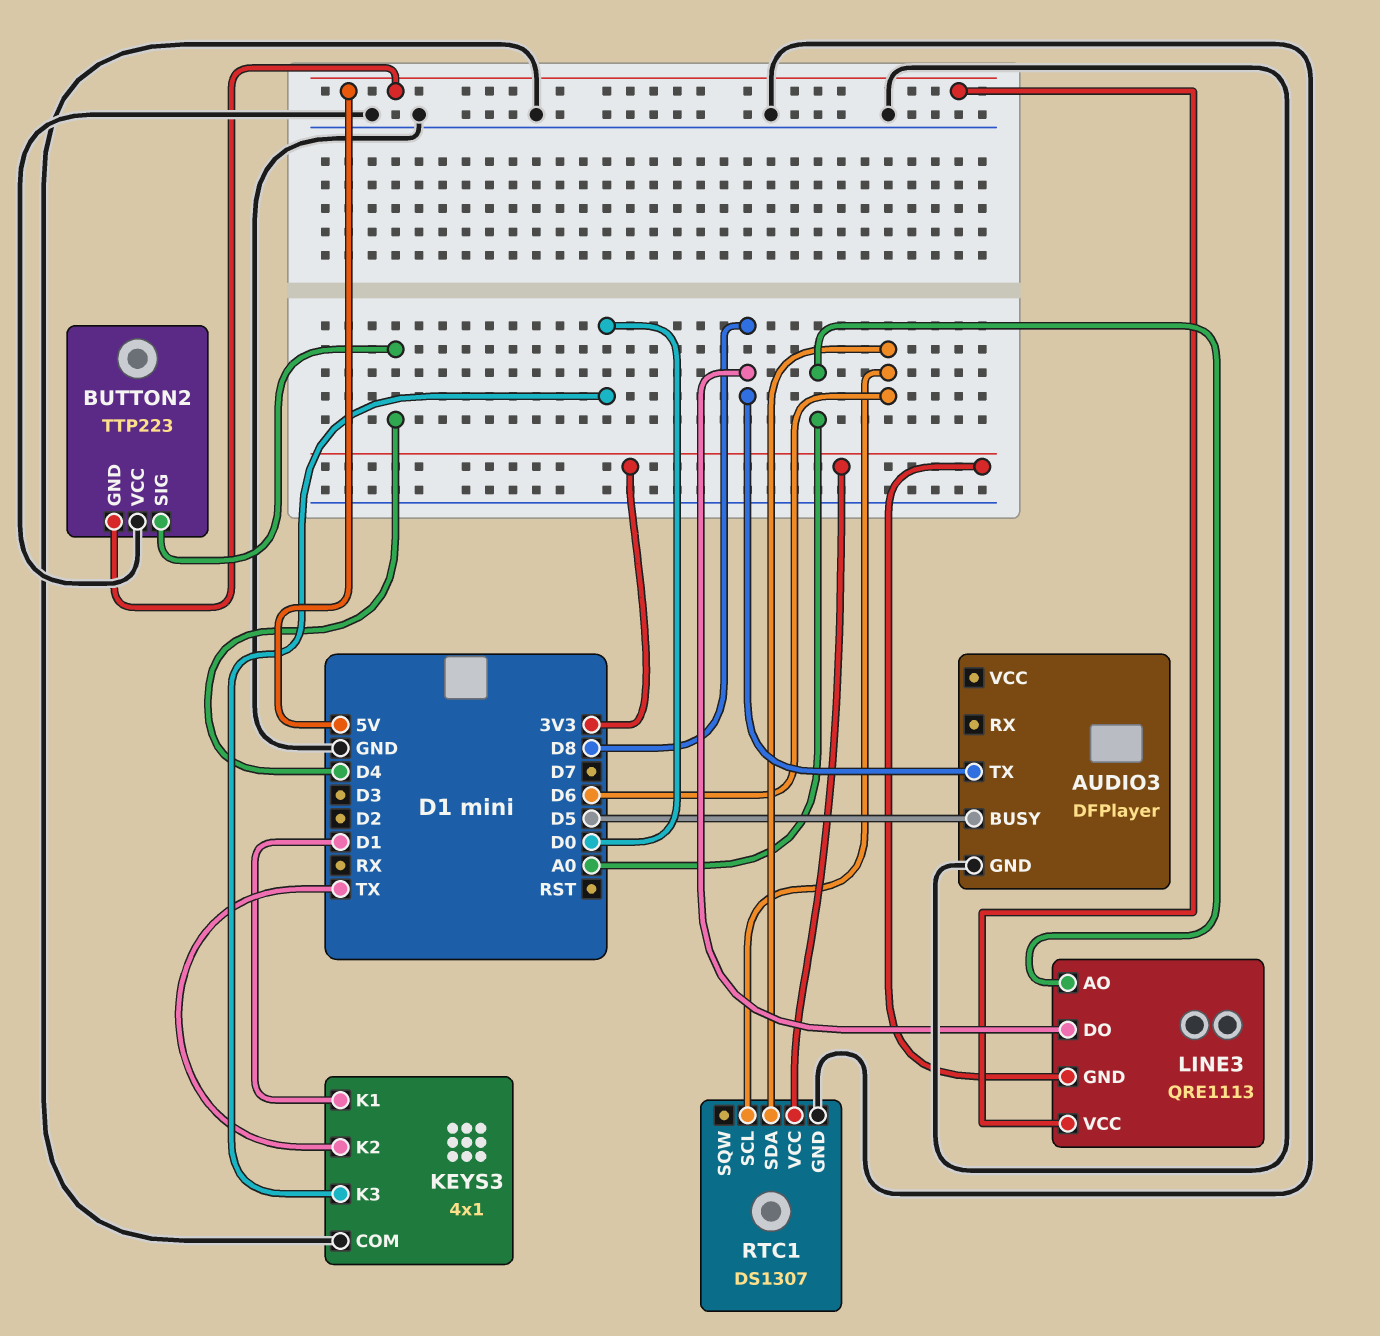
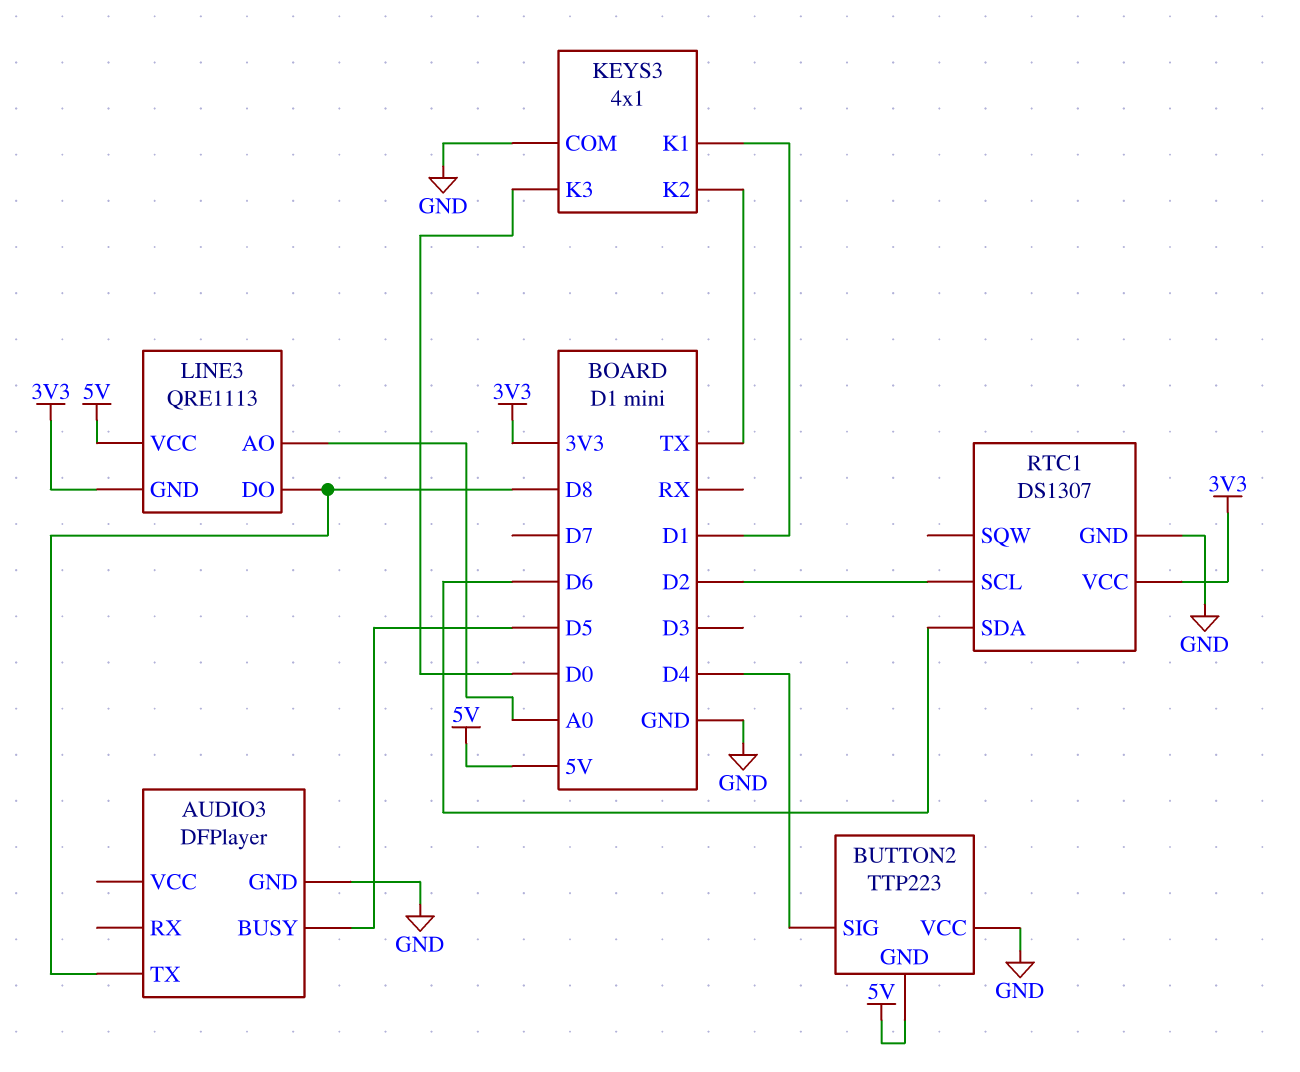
RTC1 pin SCL: D6 -> D2

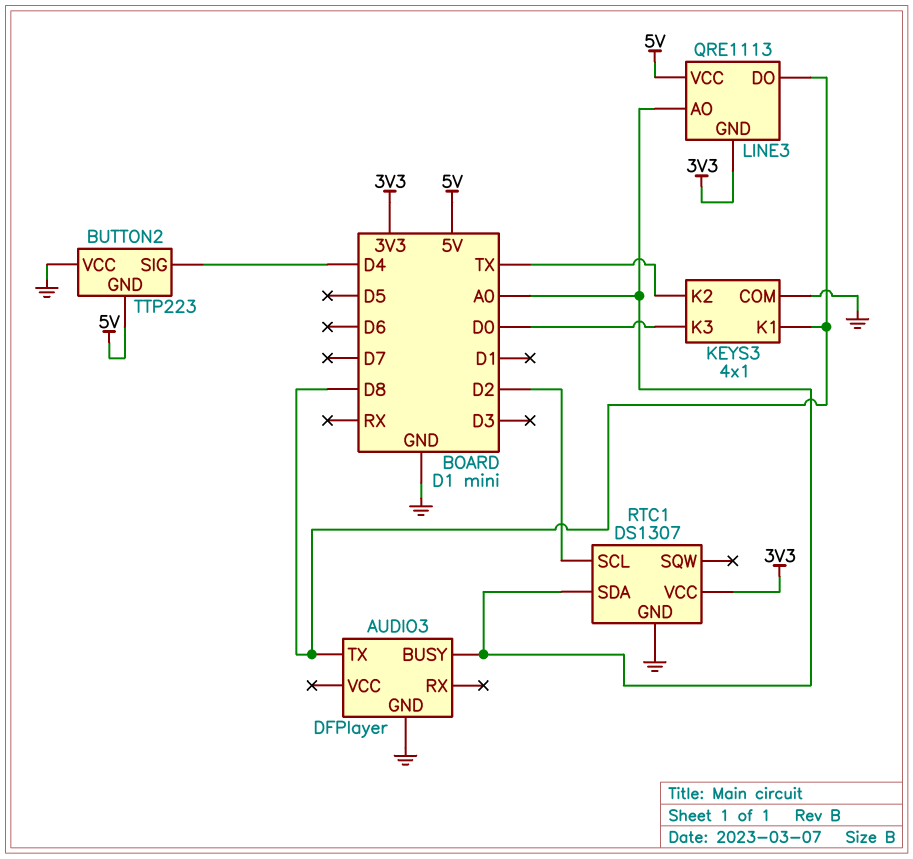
AUDIO3 pin BUSY: D5 -> A0
KEYS3 pin K1: D1 -> D8
RTC1 pin SDA: D6 -> A0

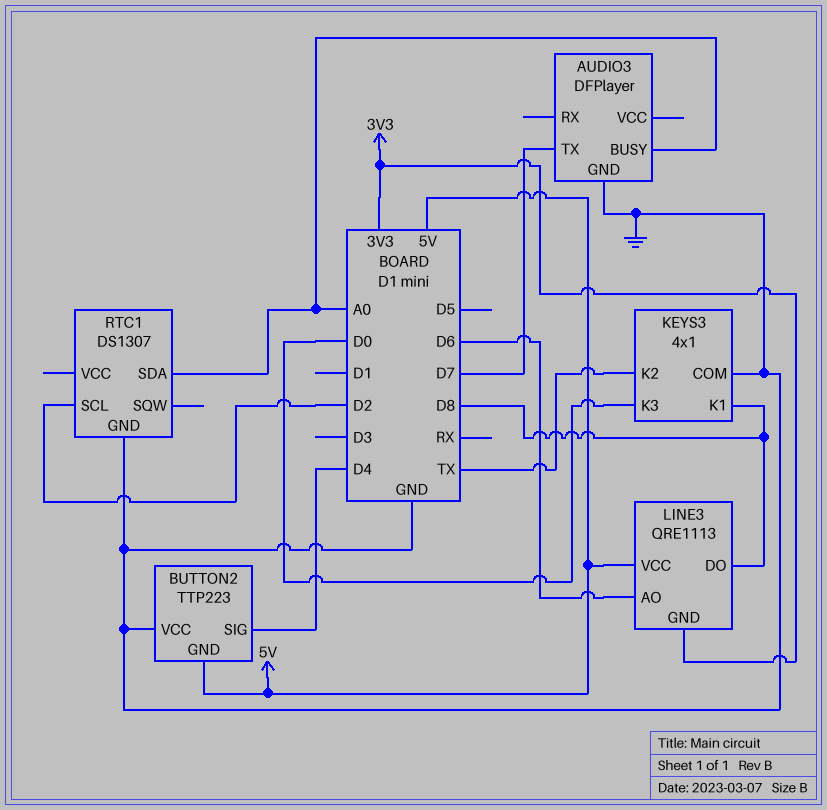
AUDIO3 pin TX: D8 -> D7
LINE3 pin AO: A0 -> D6
RTC1 pin VCC: 3V3 -> none

